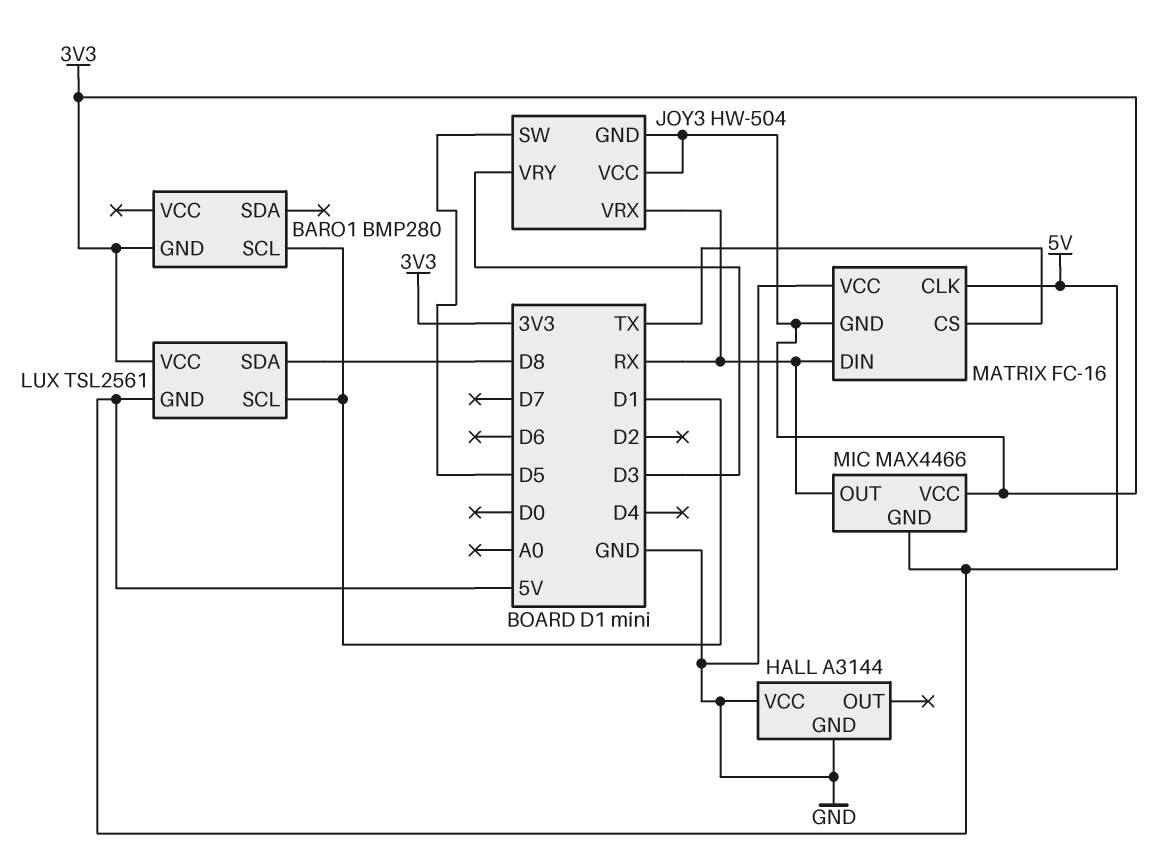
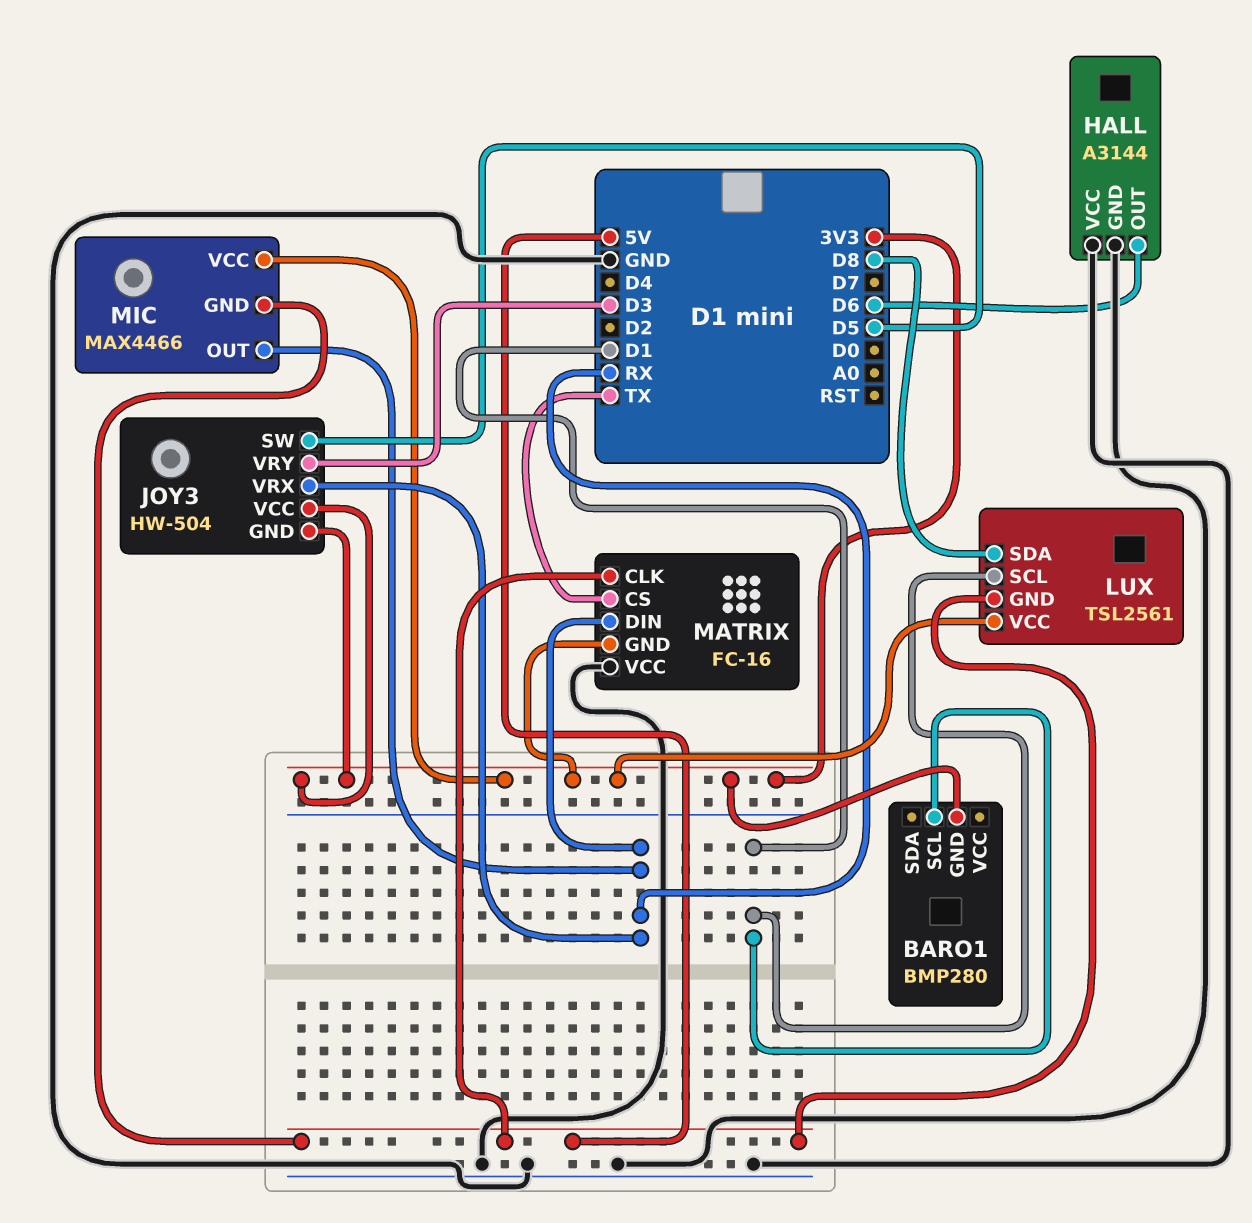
HALL pin OUT: none -> D6

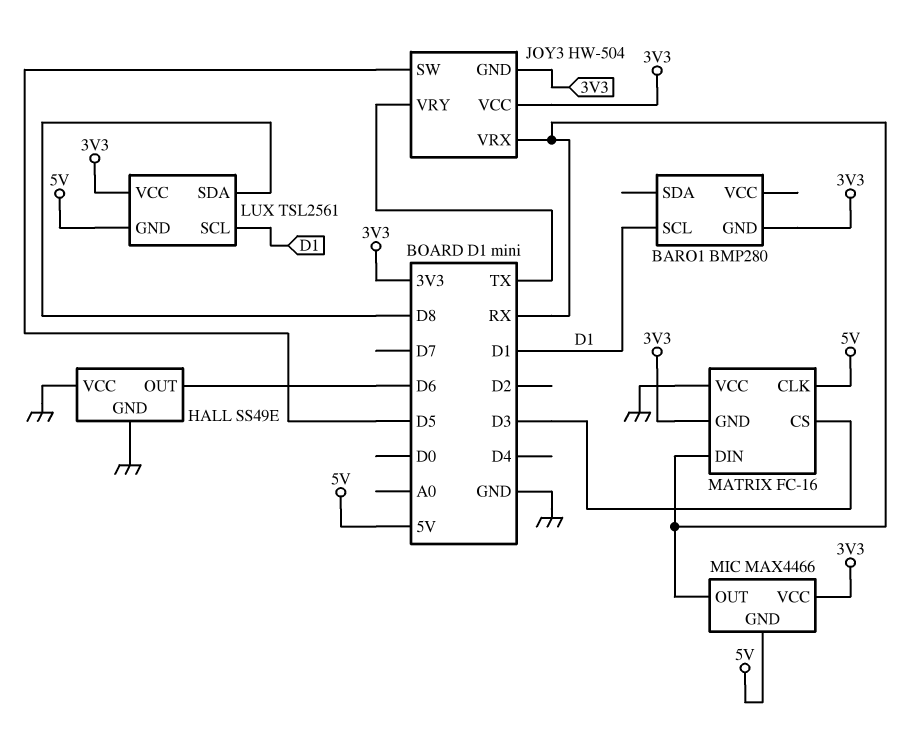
HALL: A3144 -> SS49E
JOY3 pin VRY: D3 -> TX
MATRIX pin CS: TX -> D3

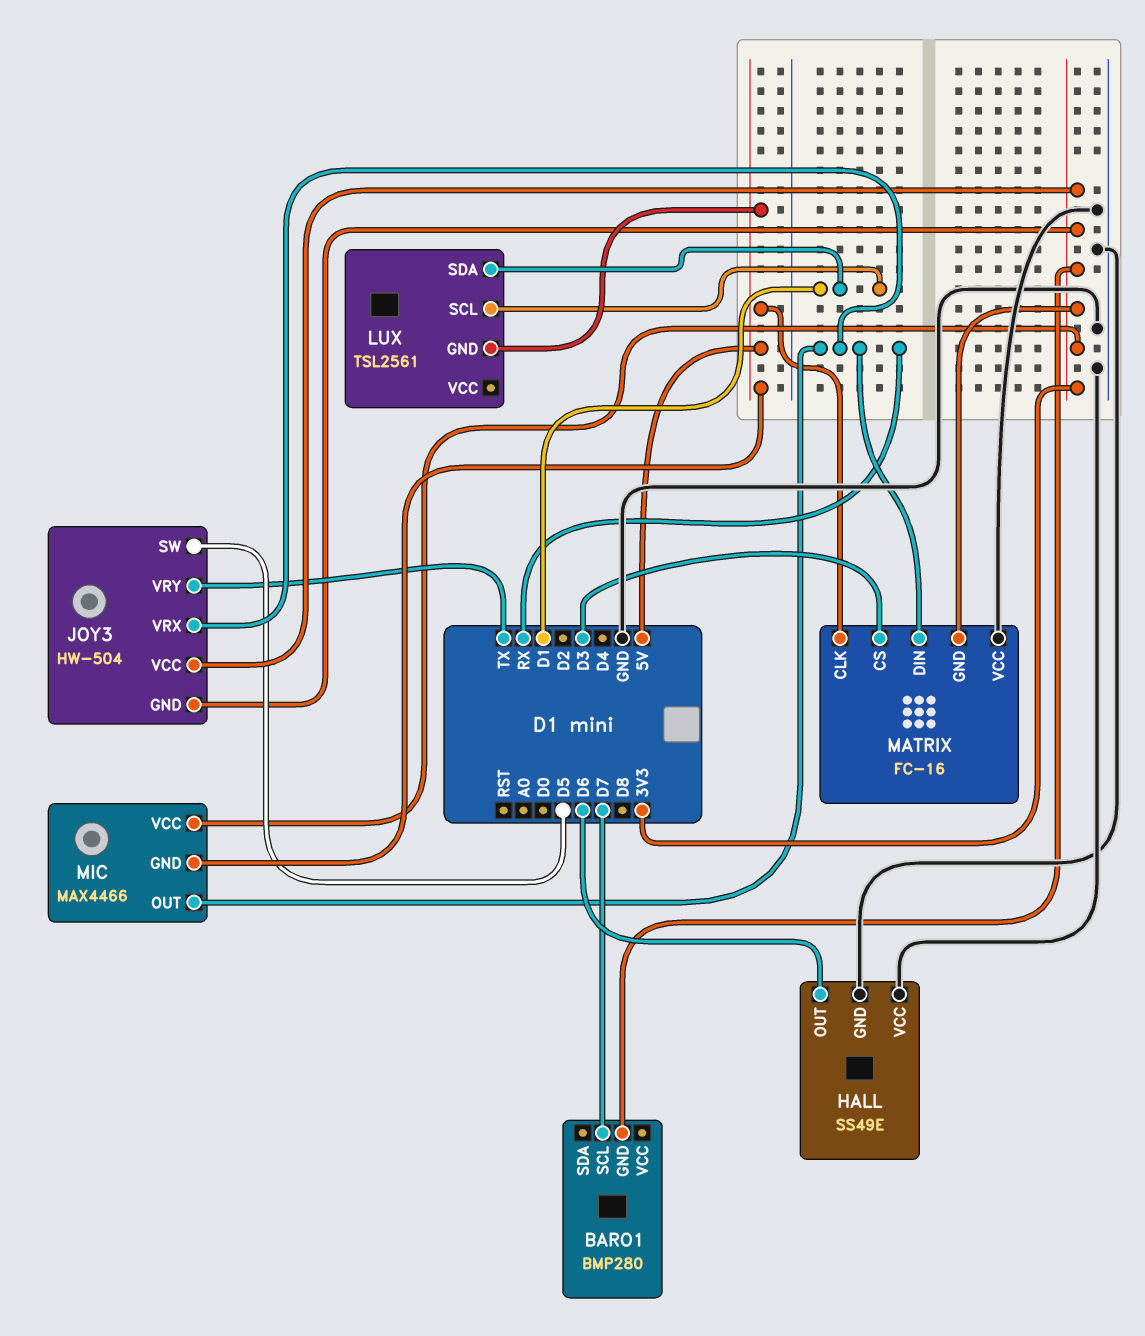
BARO1 pin SCL: D1 -> D7
LUX pin SDA: D8 -> D1
LUX pin VCC: 3V3 -> none

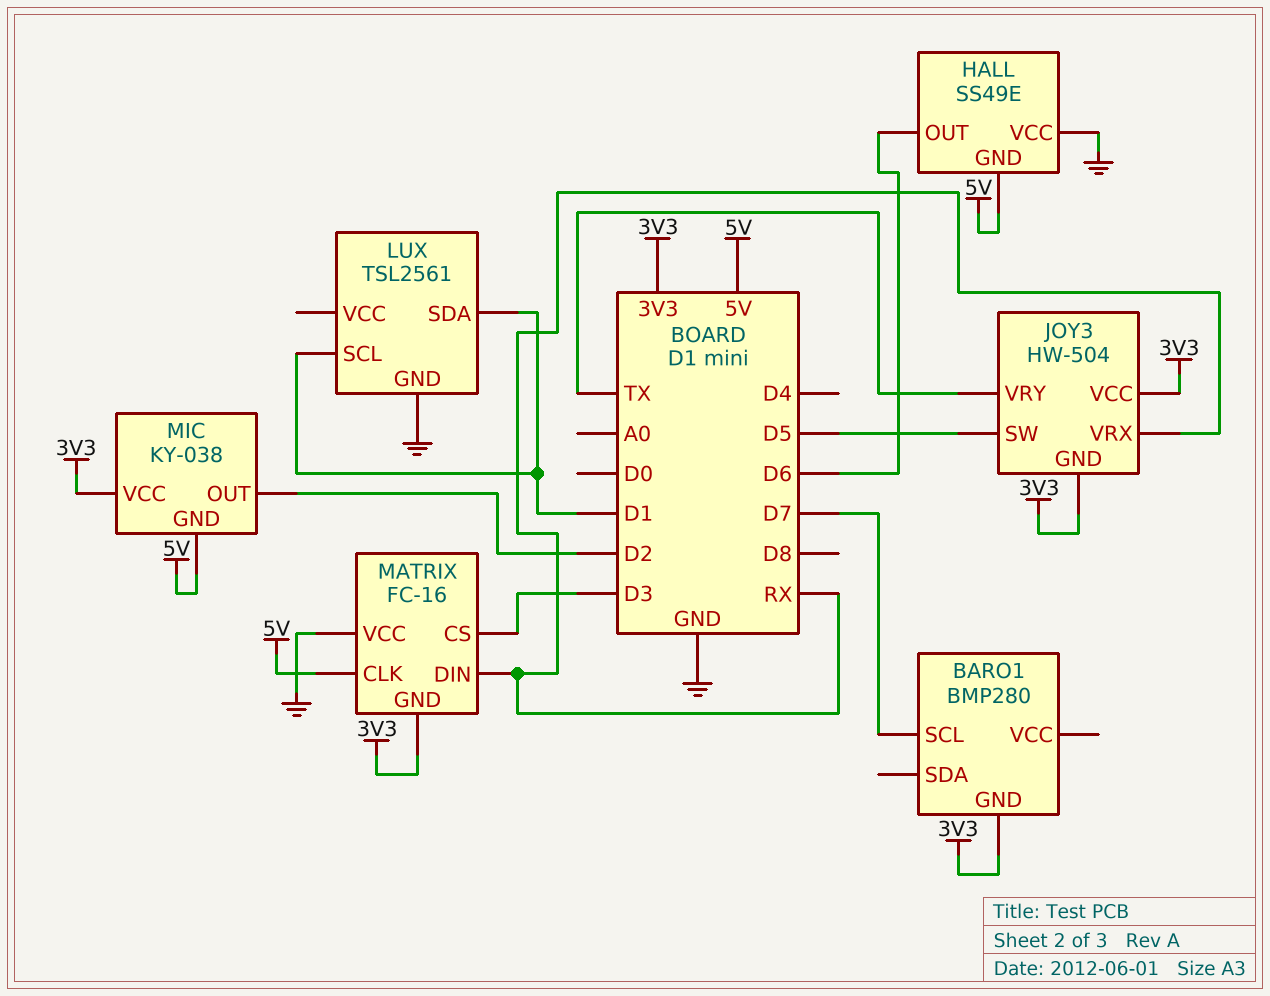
HALL pin GND: GND -> 5V
LUX pin GND: 5V -> GND
MIC: MAX4466 -> KY-038
MIC pin OUT: RX -> D2

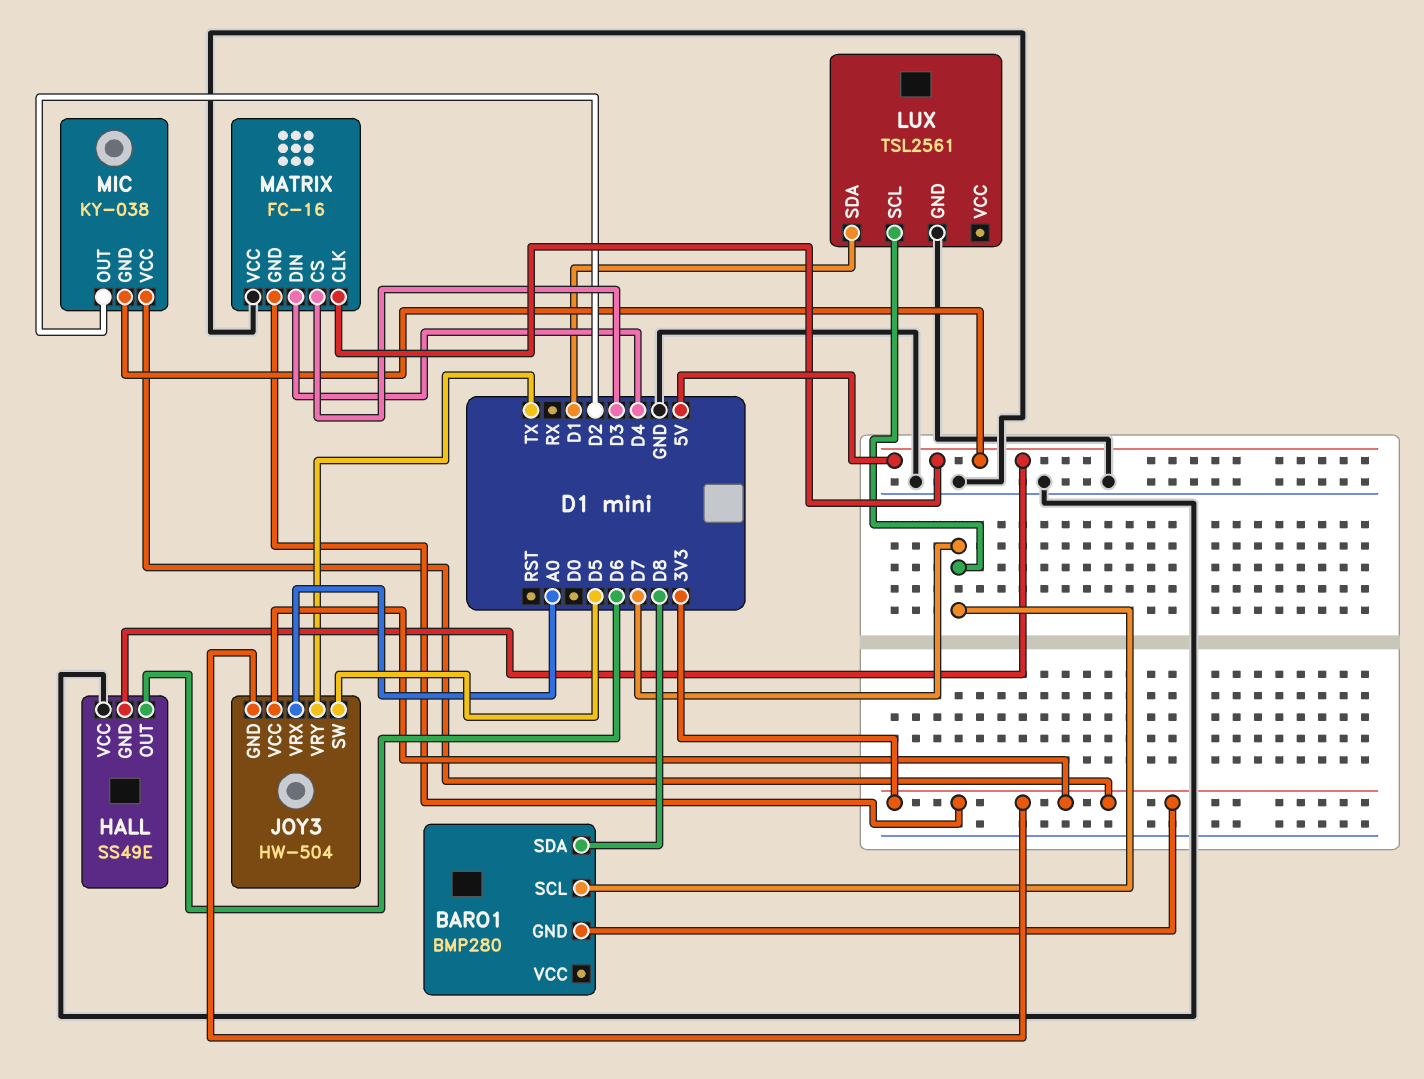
BARO1 pin SDA: none -> D8
JOY3 pin VRX: RX -> A0
LUX pin SCL: D1 -> D7
MATRIX pin DIN: RX -> D4

